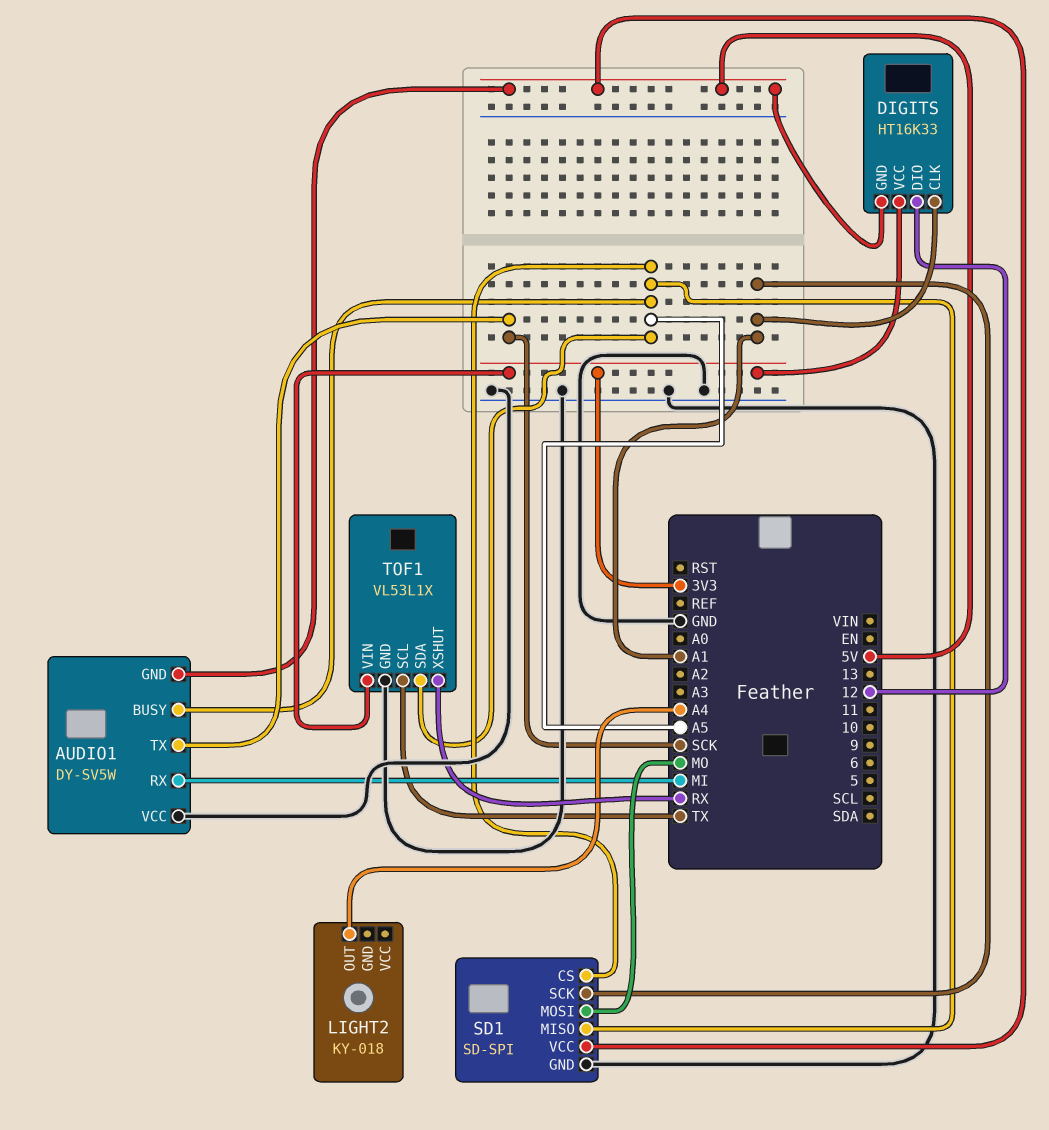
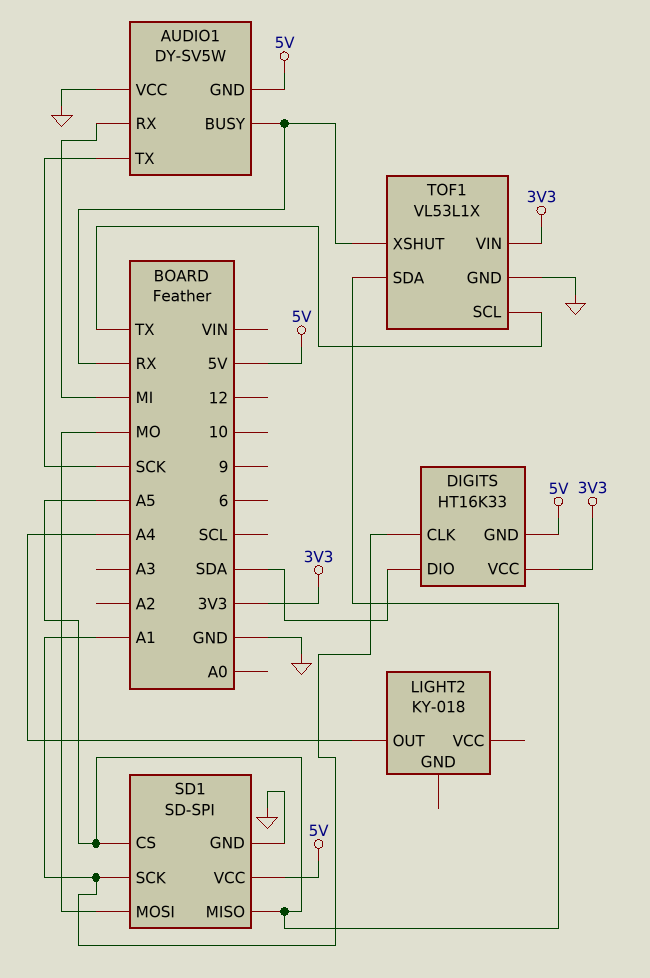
AUDIO1 pin BUSY: A5 -> RX
DIGITS pin DIO: 12 -> SDA

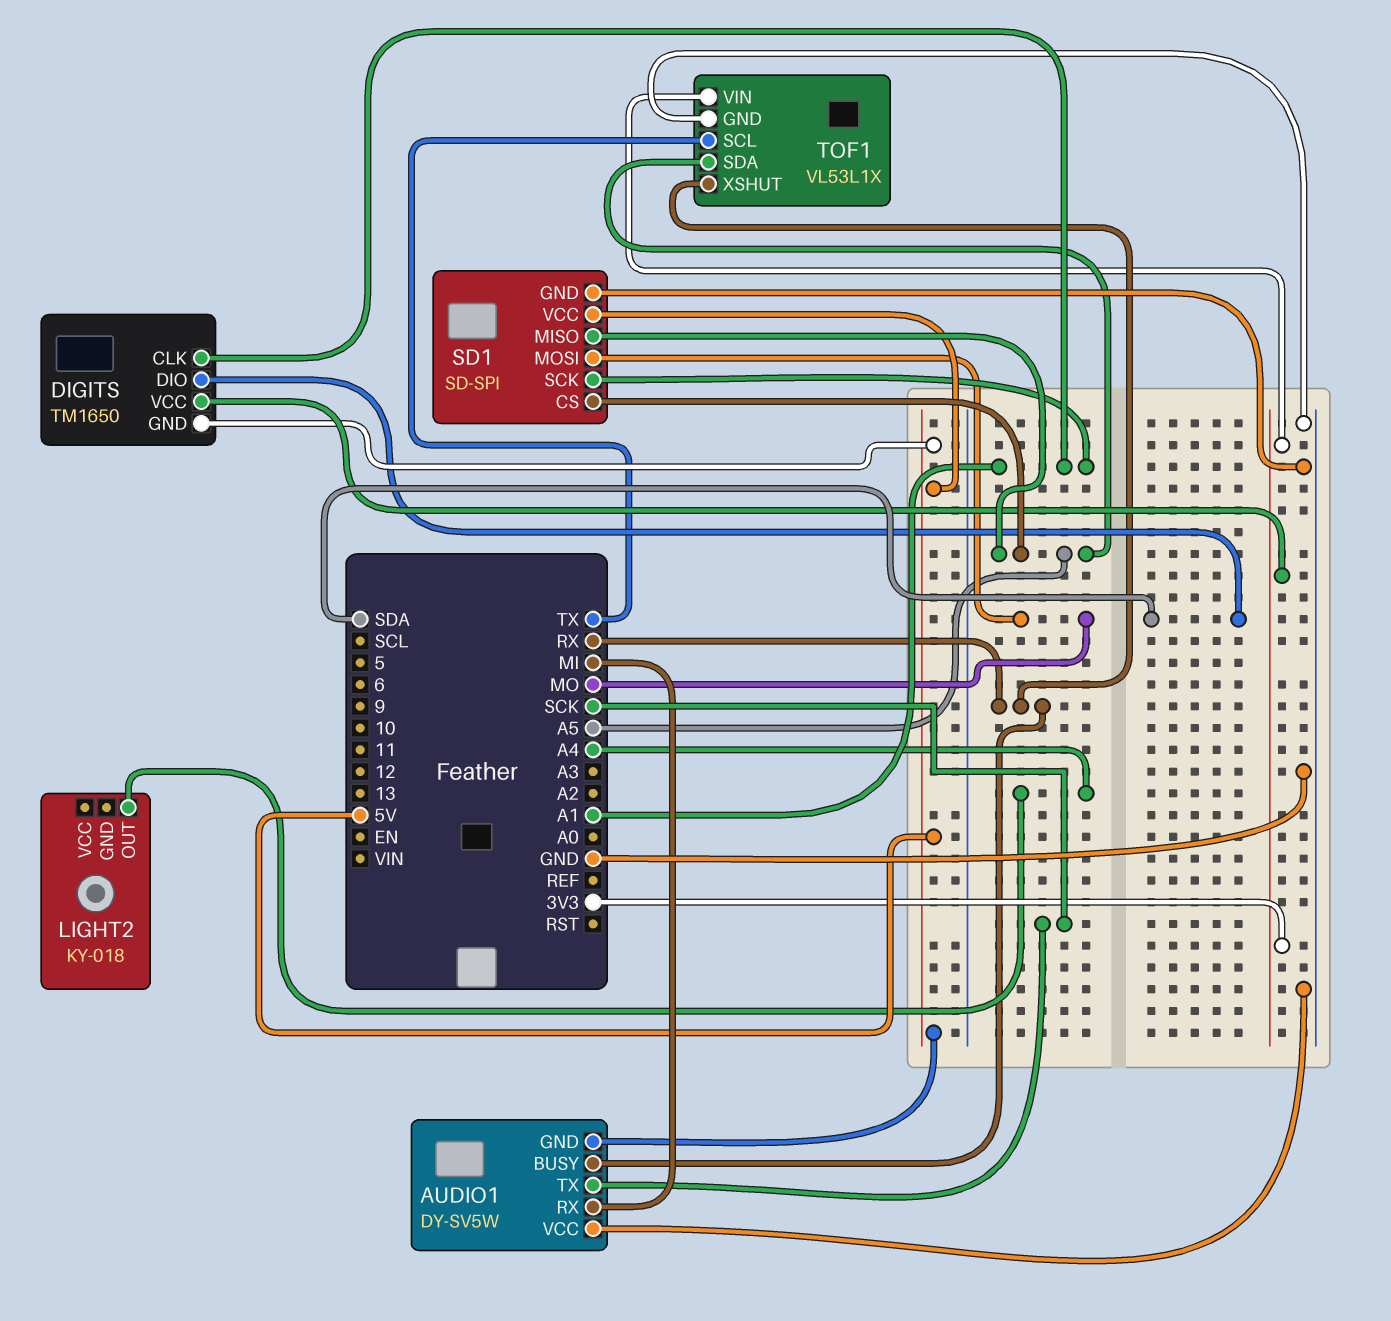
DIGITS: HT16K33 -> TM1650

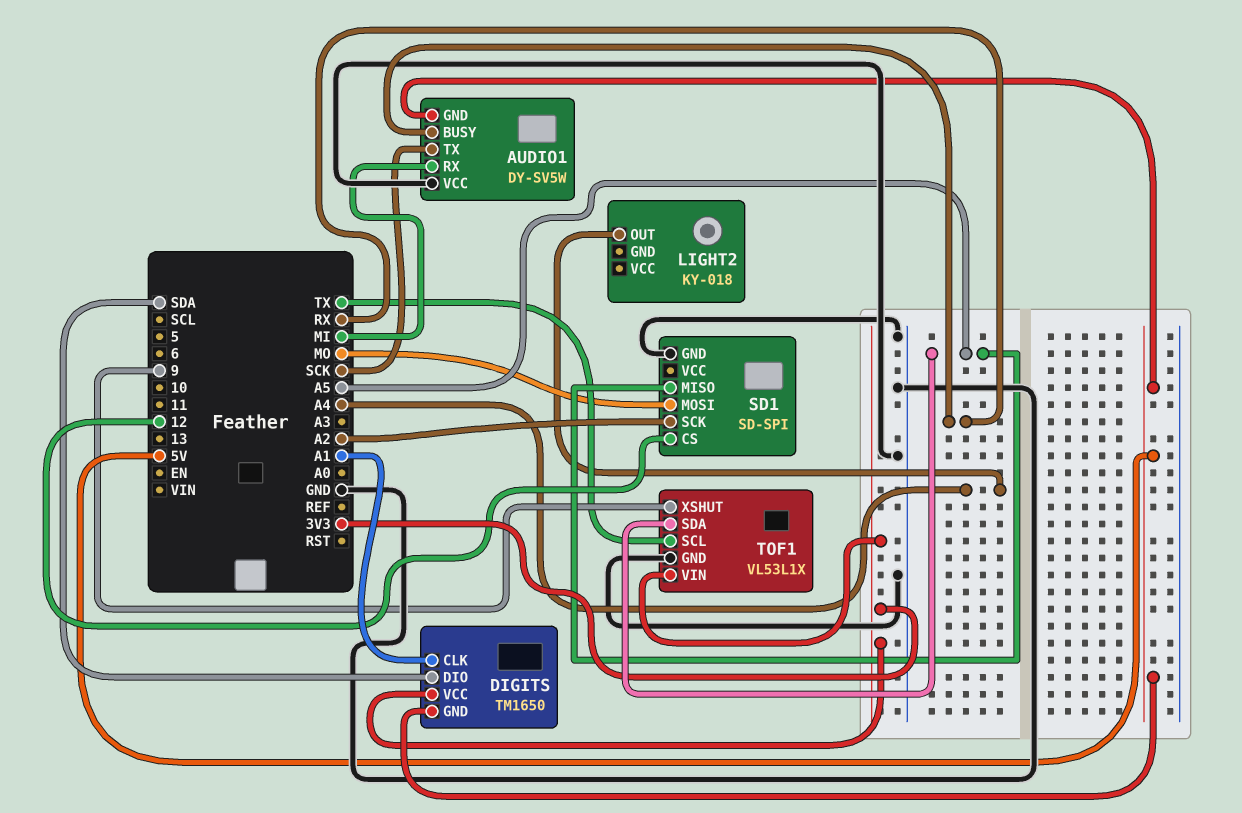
SD1 pin CS: A5 -> 12
SD1 pin SCK: A1 -> A2
SD1 pin VCC: 5V -> none
TOF1 pin XSHUT: RX -> 9

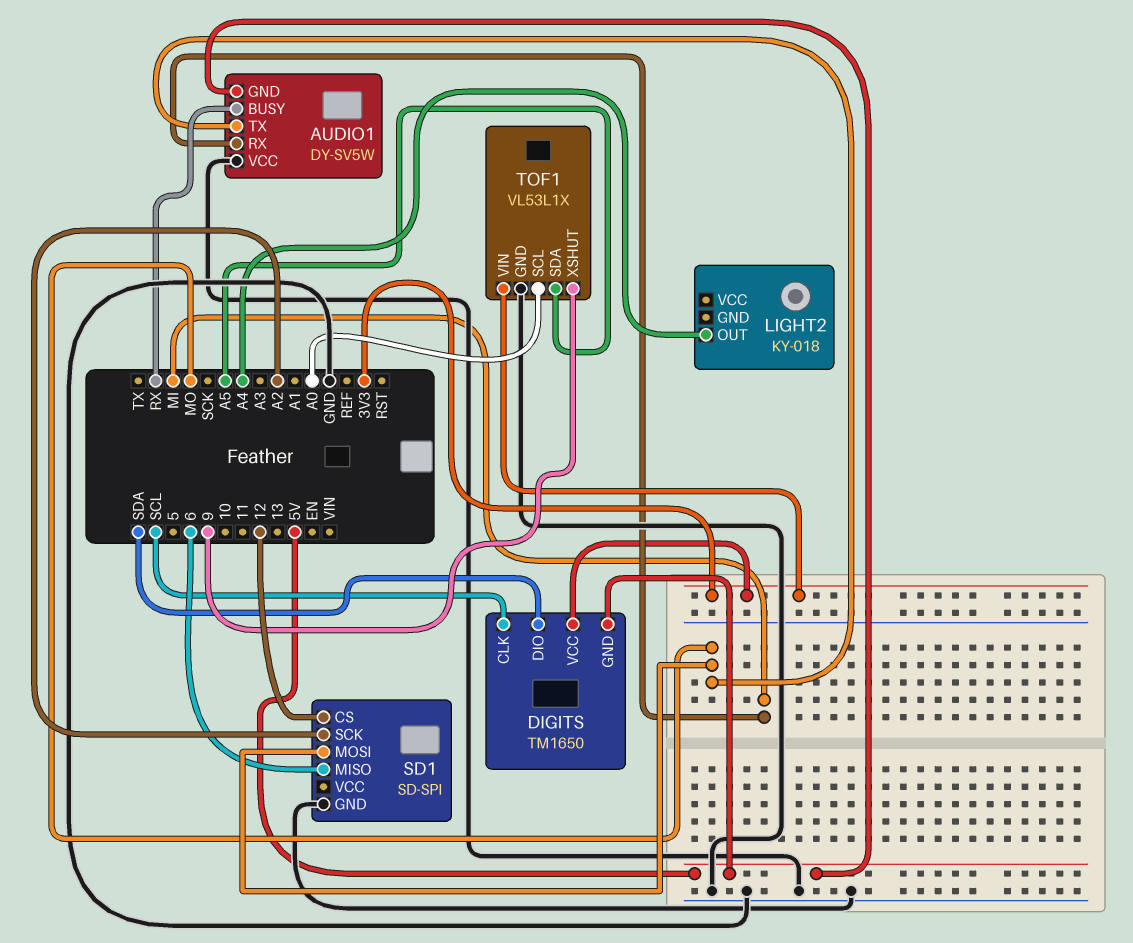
AUDIO1 pin TX: SCK -> MO
DIGITS pin CLK: A1 -> SCL
SD1 pin MISO: A5 -> 6
TOF1 pin SCL: TX -> A0

